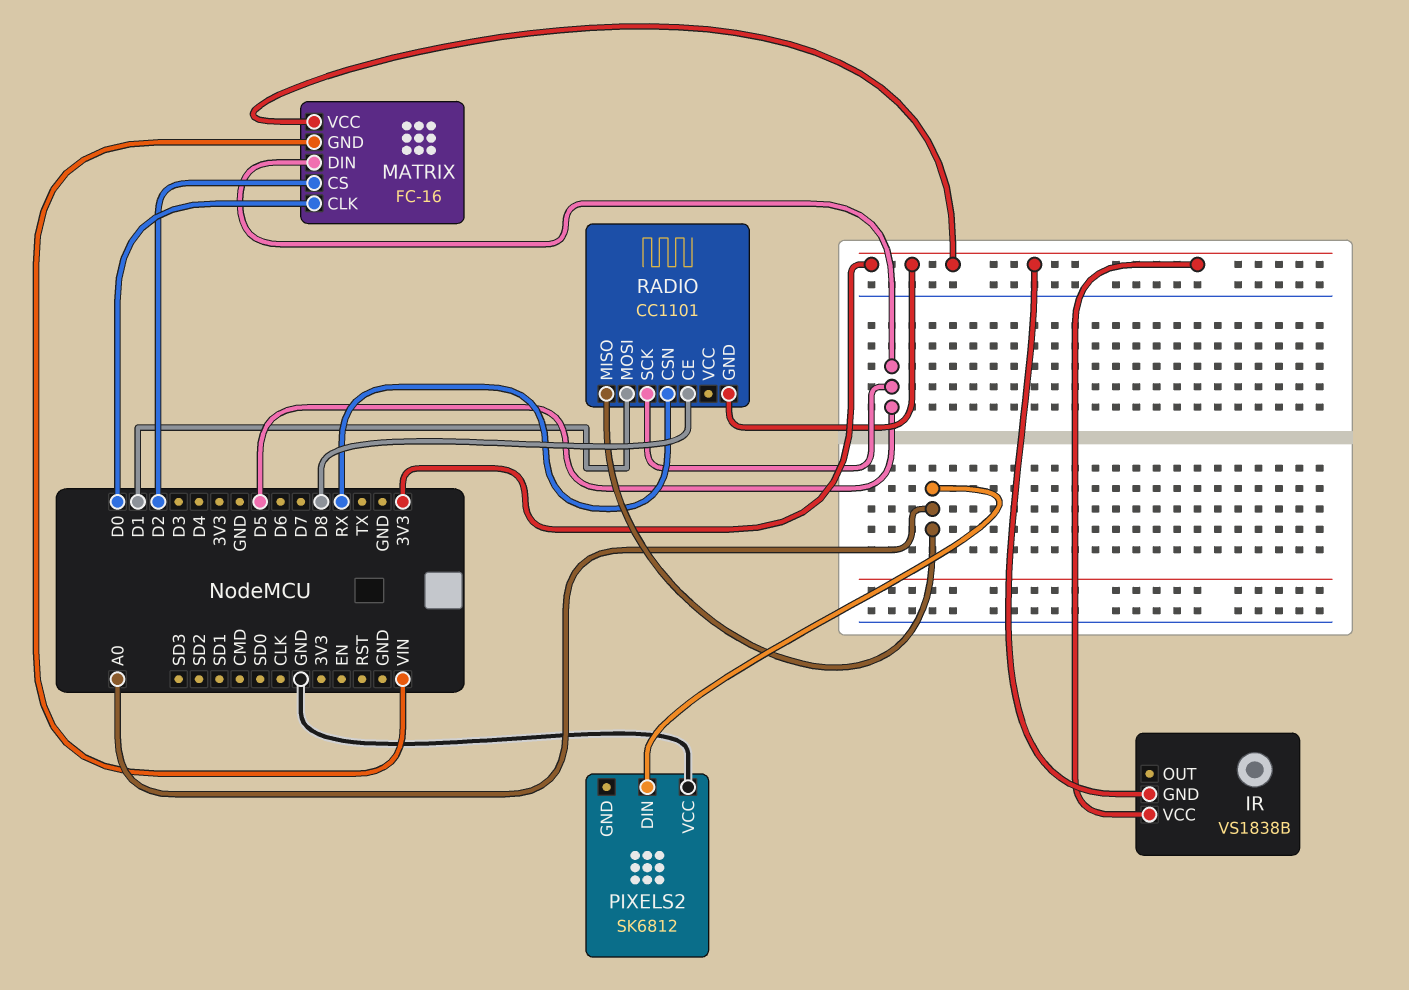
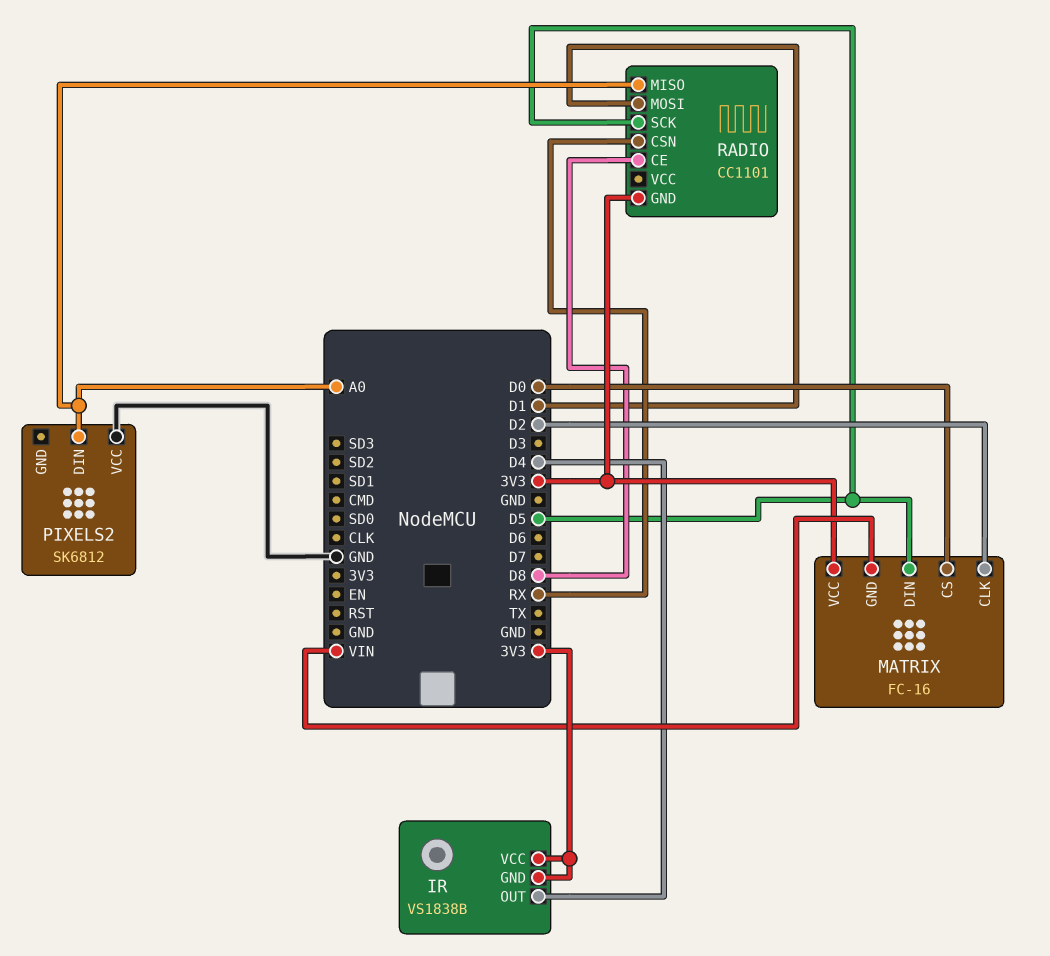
IR pin OUT: none -> D4
MATRIX pin CLK: D0 -> D2
MATRIX pin CS: D2 -> D0

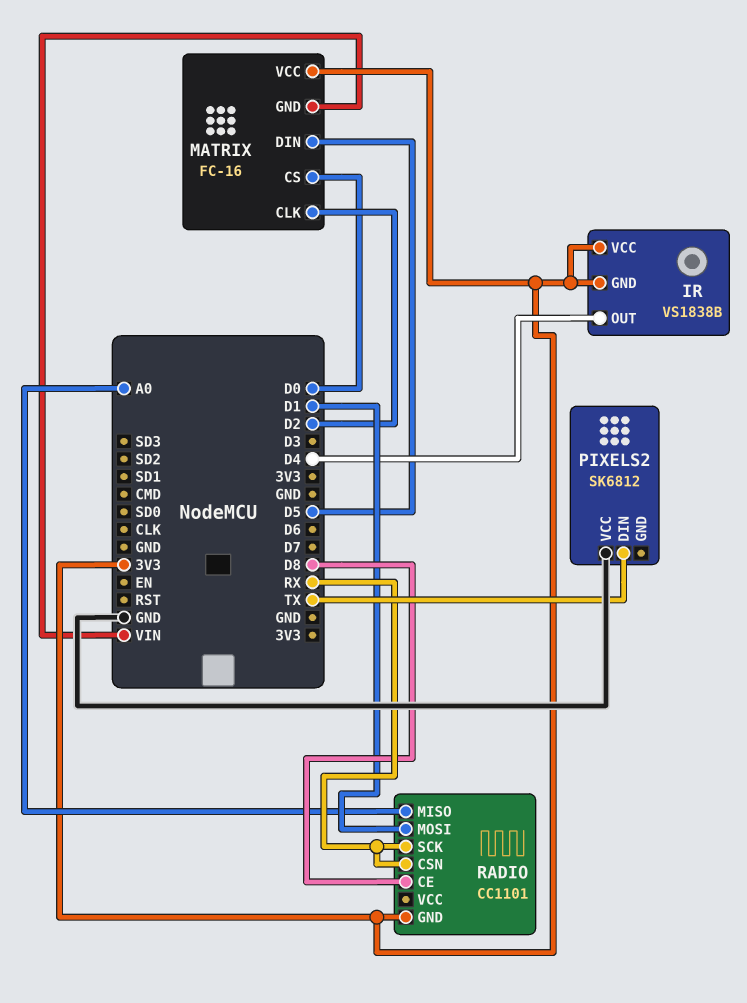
PIXELS2 pin DIN: A0 -> TX
RADIO pin SCK: D5 -> RX

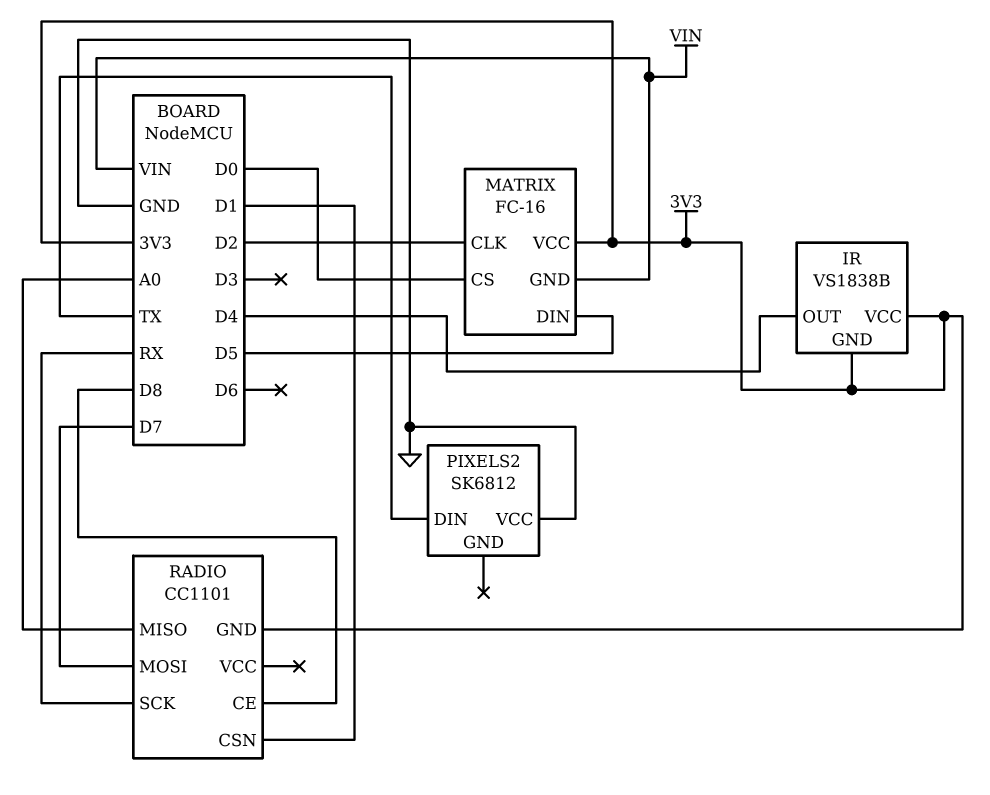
RADIO pin CSN: RX -> D1
RADIO pin MOSI: D1 -> D7

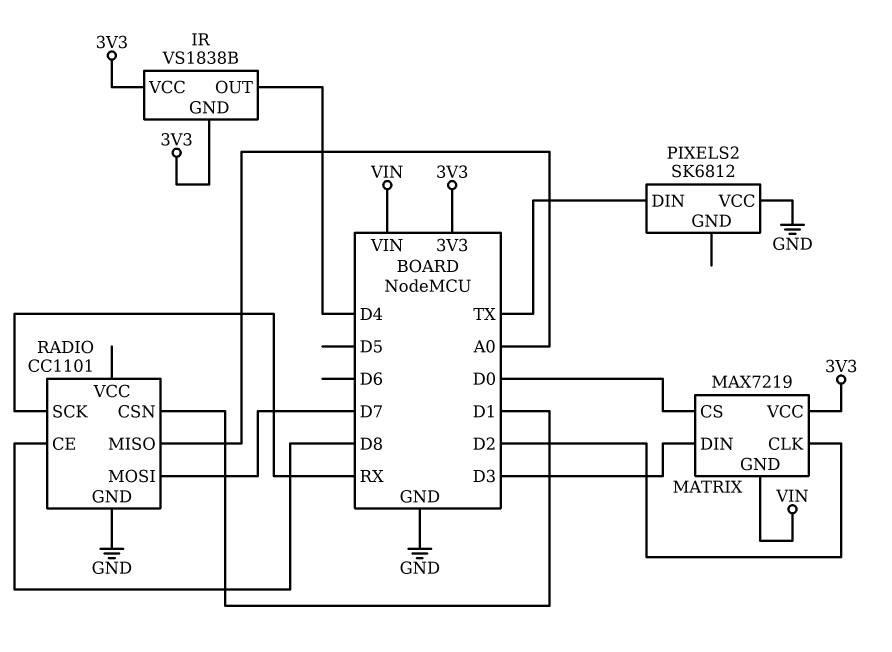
MATRIX: FC-16 -> MAX7219
MATRIX pin DIN: D5 -> D3
RADIO pin GND: 3V3 -> GND

